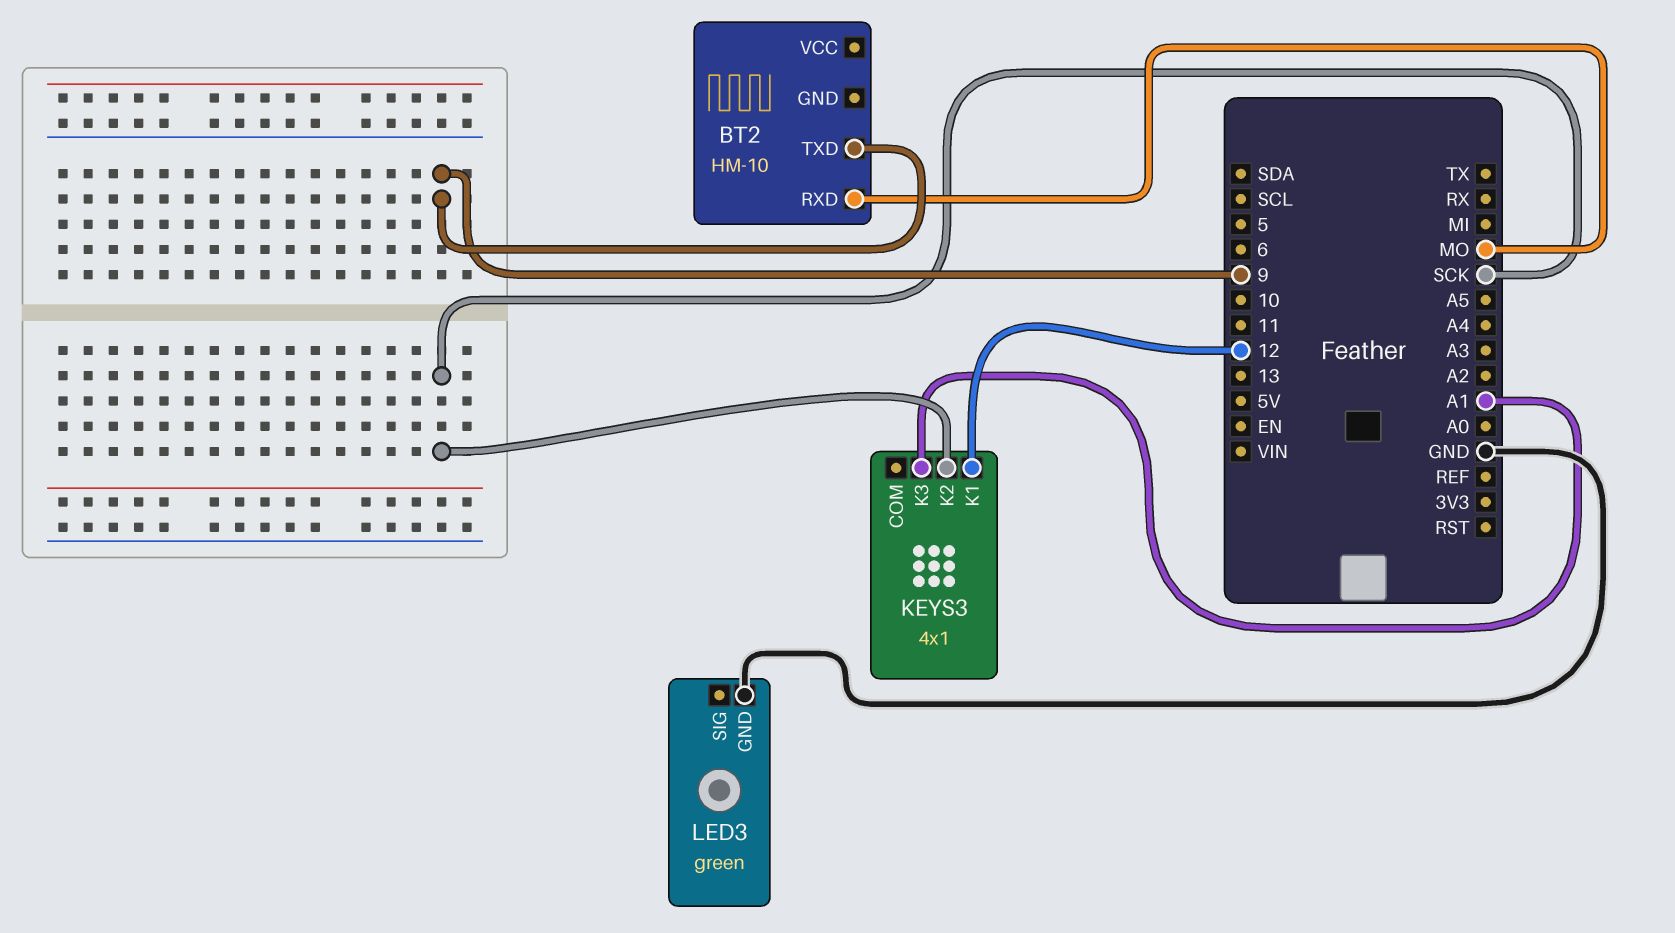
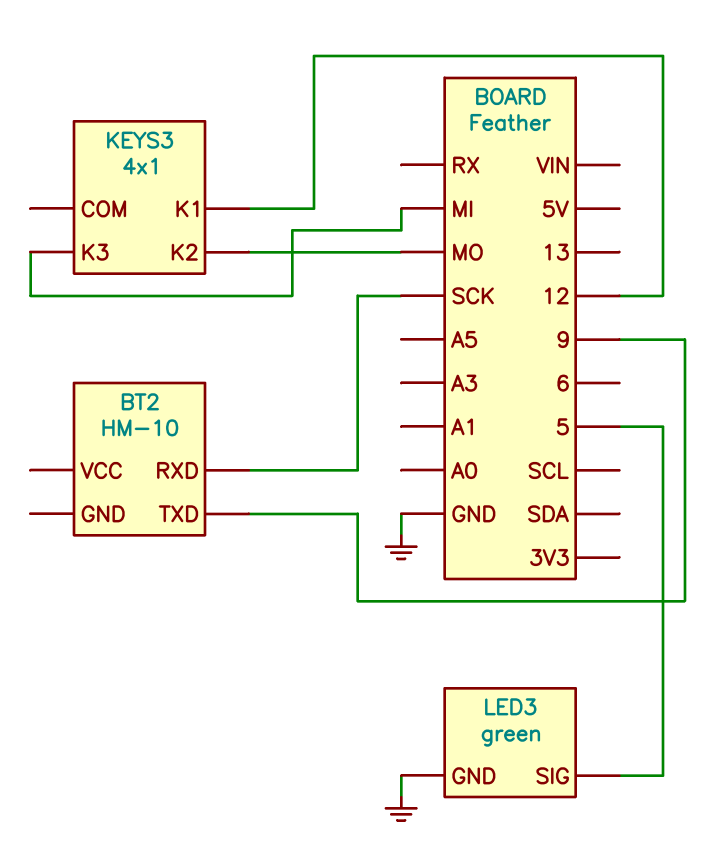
BT2 pin RXD: MO -> SCK
KEYS3 pin K2: SCK -> MO
KEYS3 pin K3: A1 -> MI
LED3 pin SIG: none -> 5

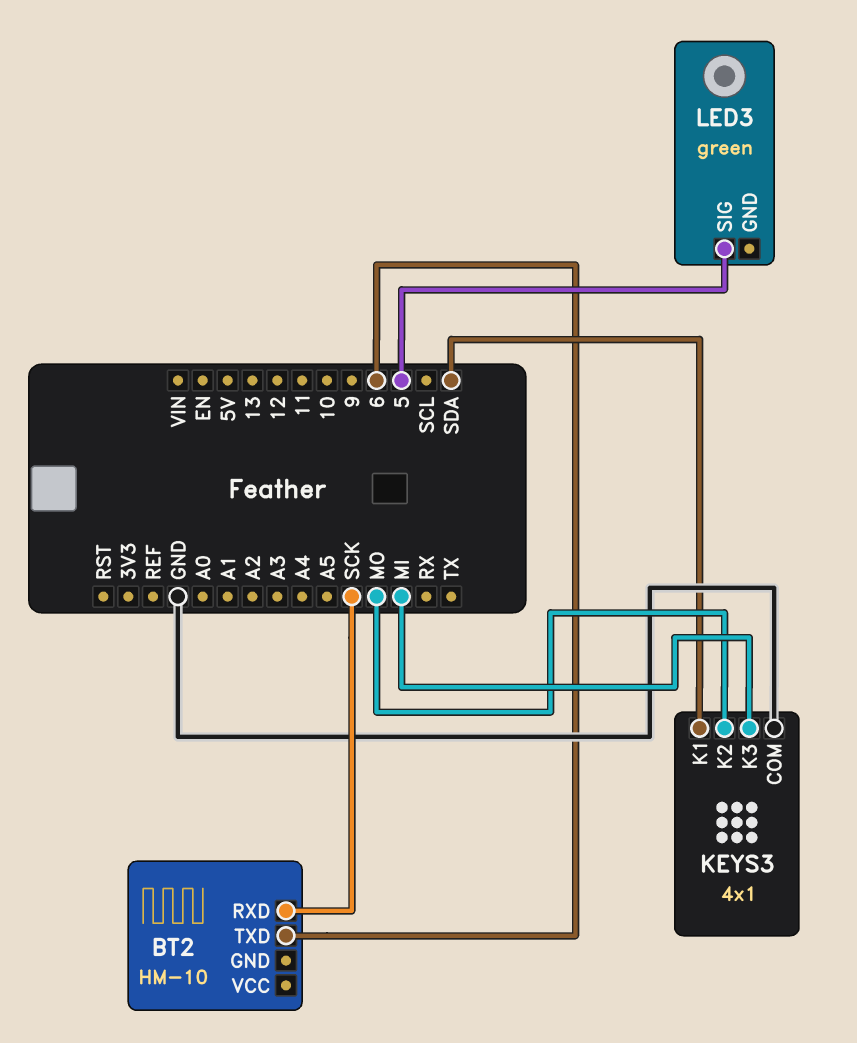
BT2 pin TXD: 9 -> 6
KEYS3 pin COM: none -> GND
KEYS3 pin K1: 12 -> SDA
LED3 pin GND: GND -> none

